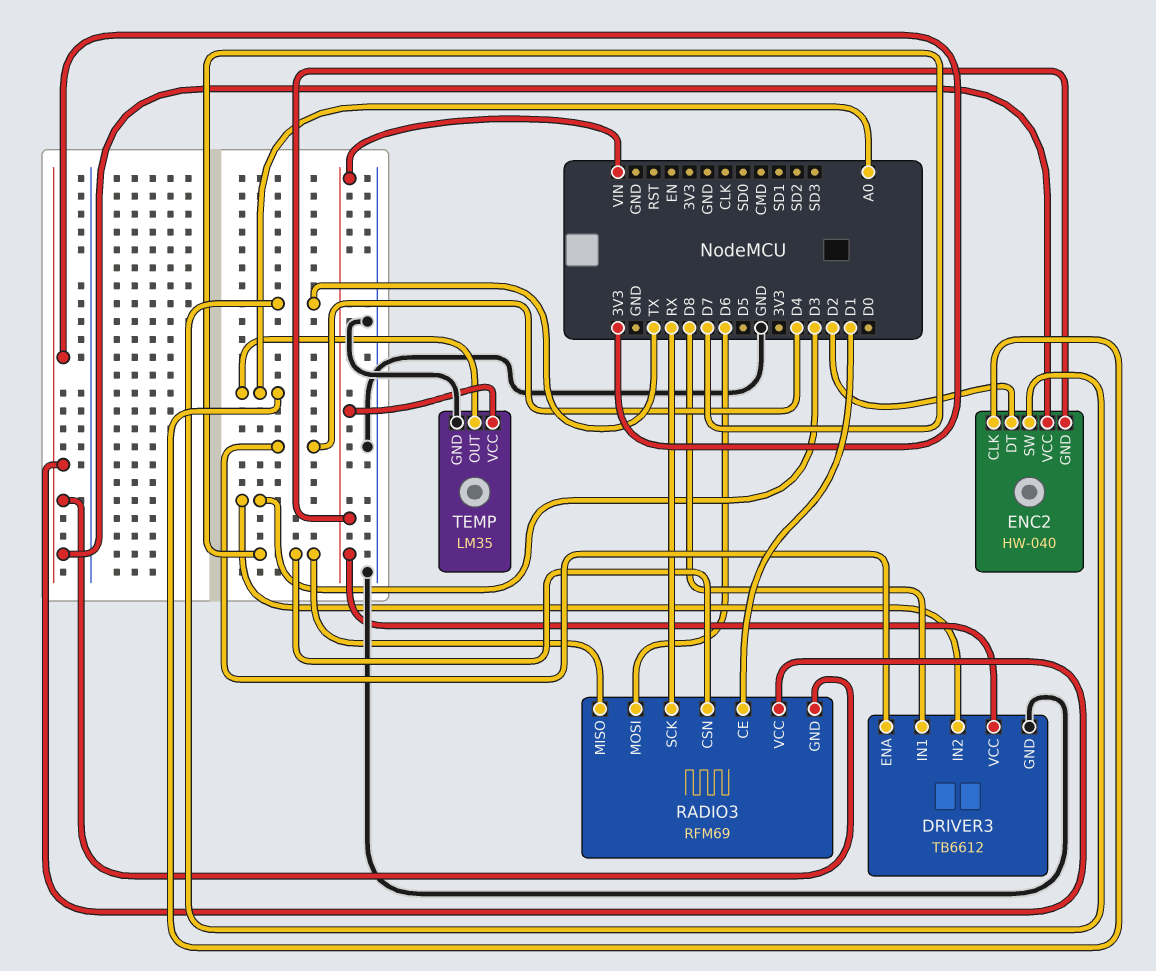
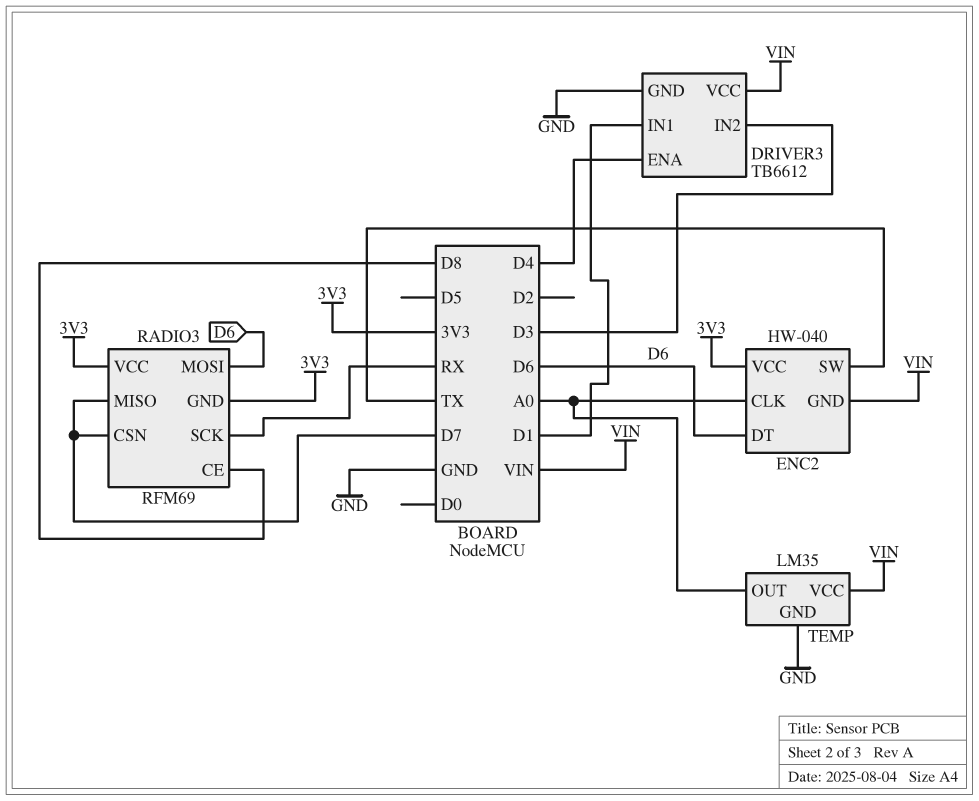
DRIVER3 pin IN1: D8 -> D1
ENC2 pin DT: D2 -> D6
RADIO3 pin CE: D1 -> D8

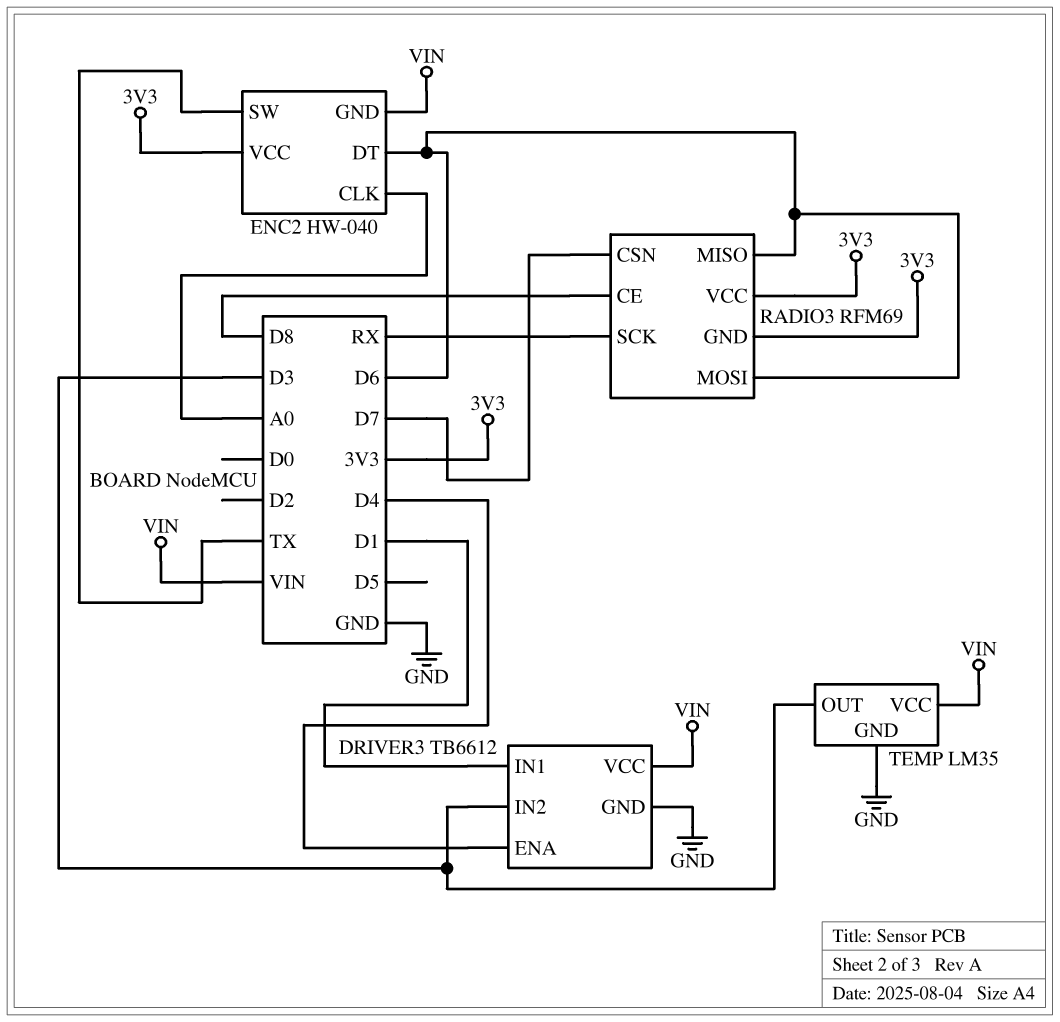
RADIO3 pin MISO: D7 -> D6
TEMP pin OUT: A0 -> D3

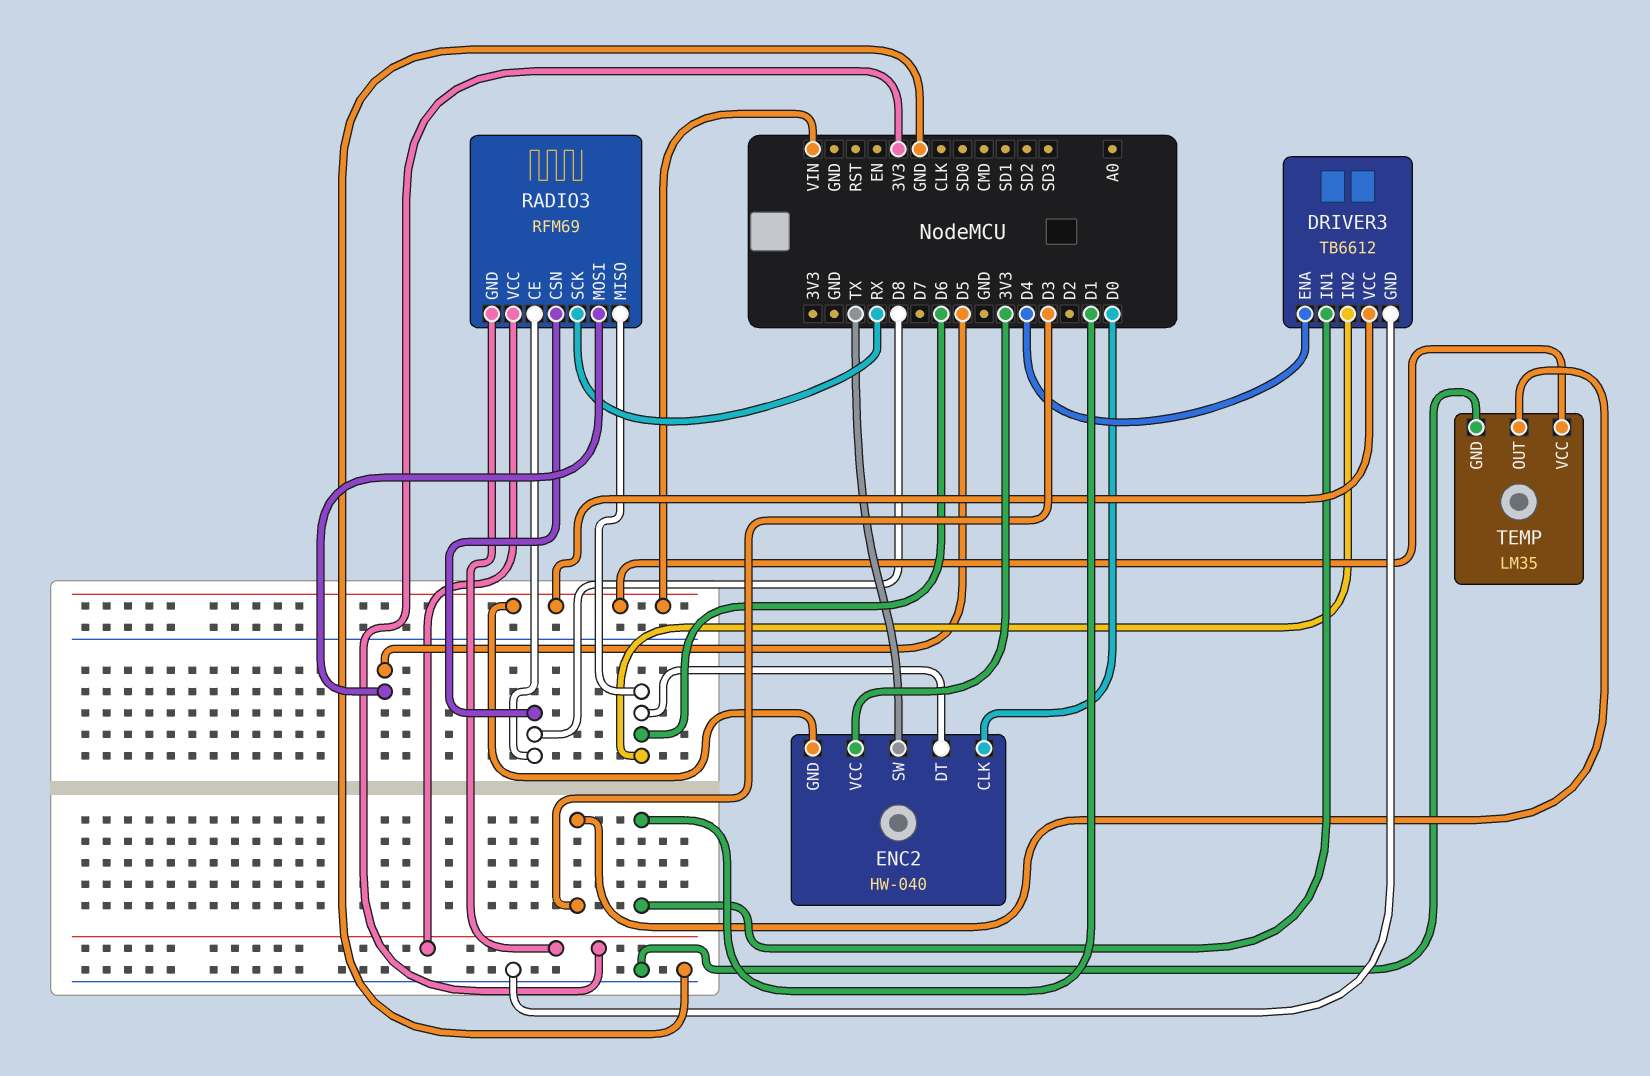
DRIVER3 pin IN2: D3 -> D6
ENC2 pin CLK: A0 -> D0
RADIO3 pin CSN: D7 -> D8
RADIO3 pin MOSI: D6 -> D5

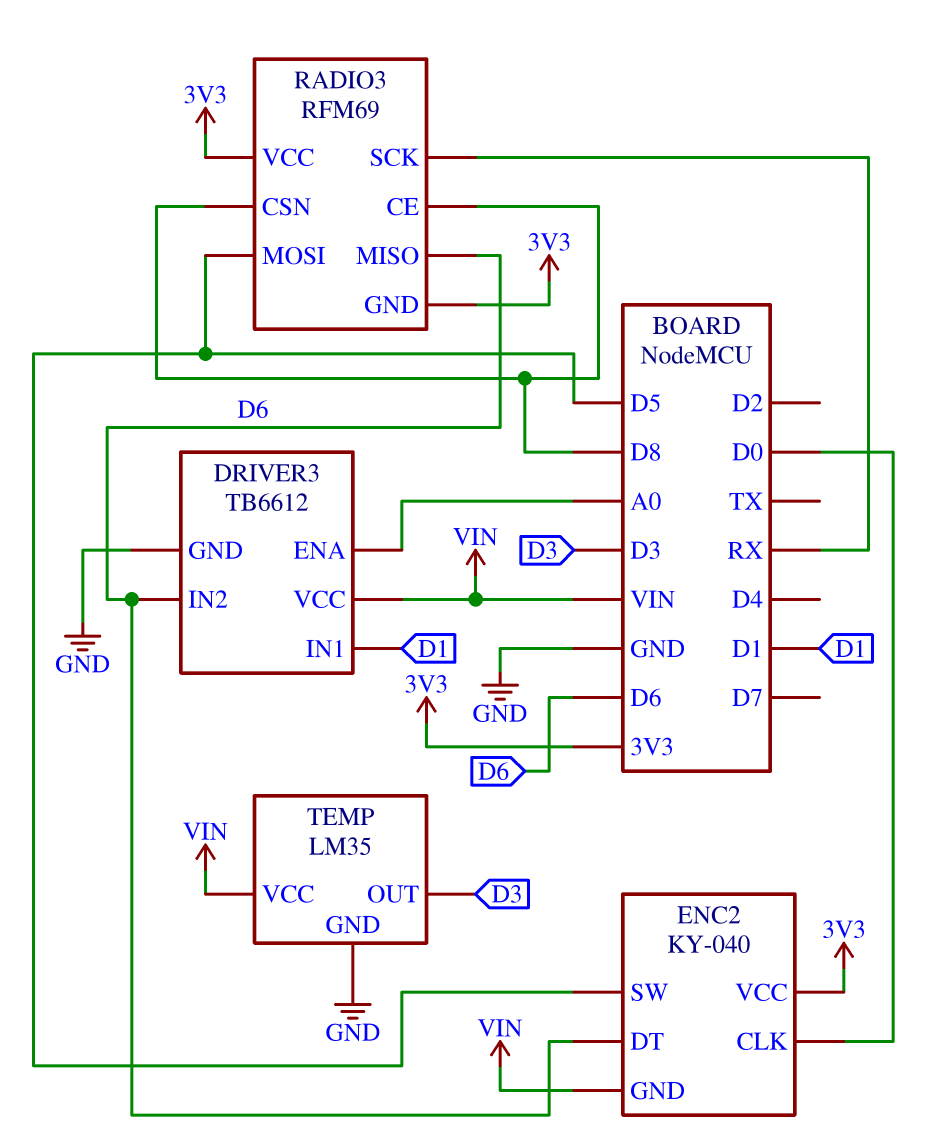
DRIVER3 pin ENA: D4 -> A0
ENC2: HW-040 -> KY-040
ENC2 pin SW: TX -> D5

